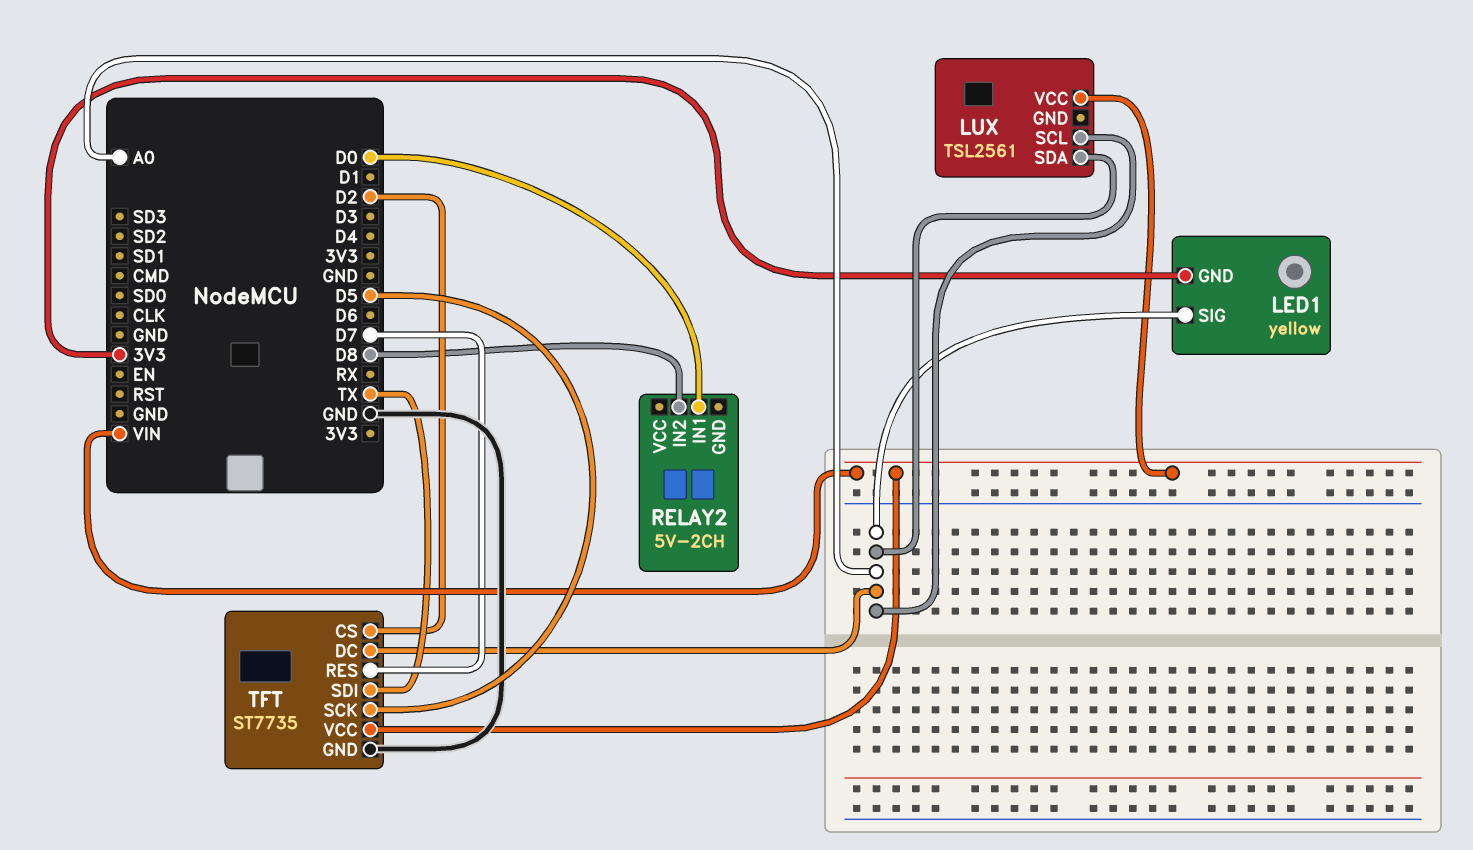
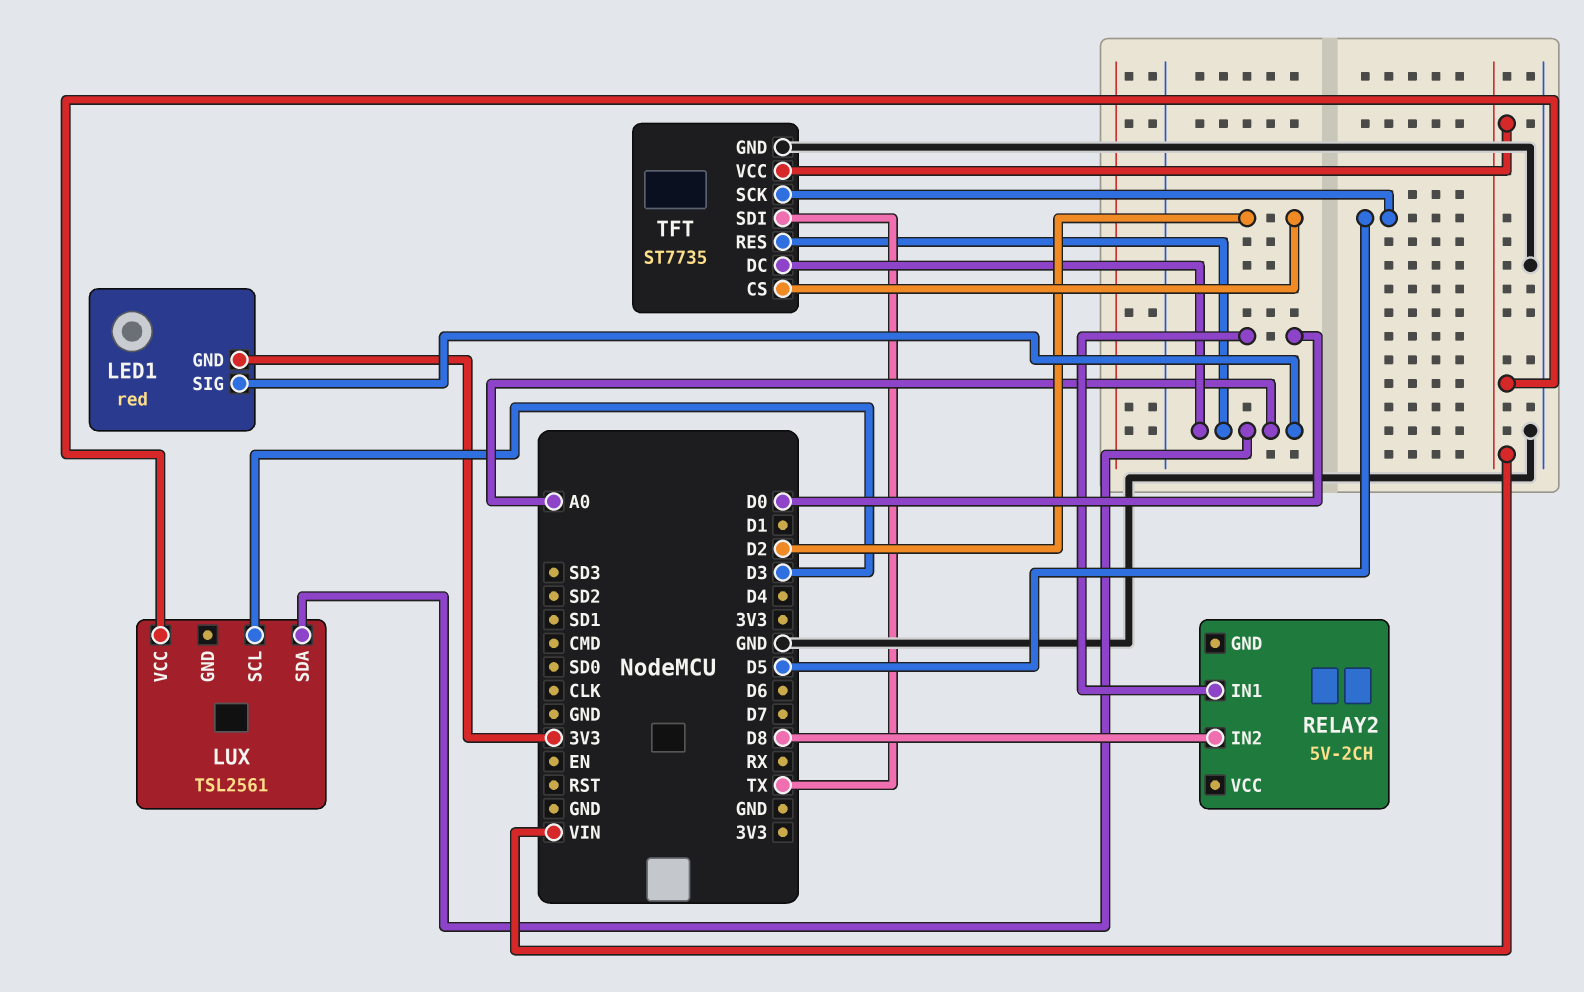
LED1: yellow -> red
LUX pin SCL: A0 -> D3
TFT pin RES: D7 -> A0

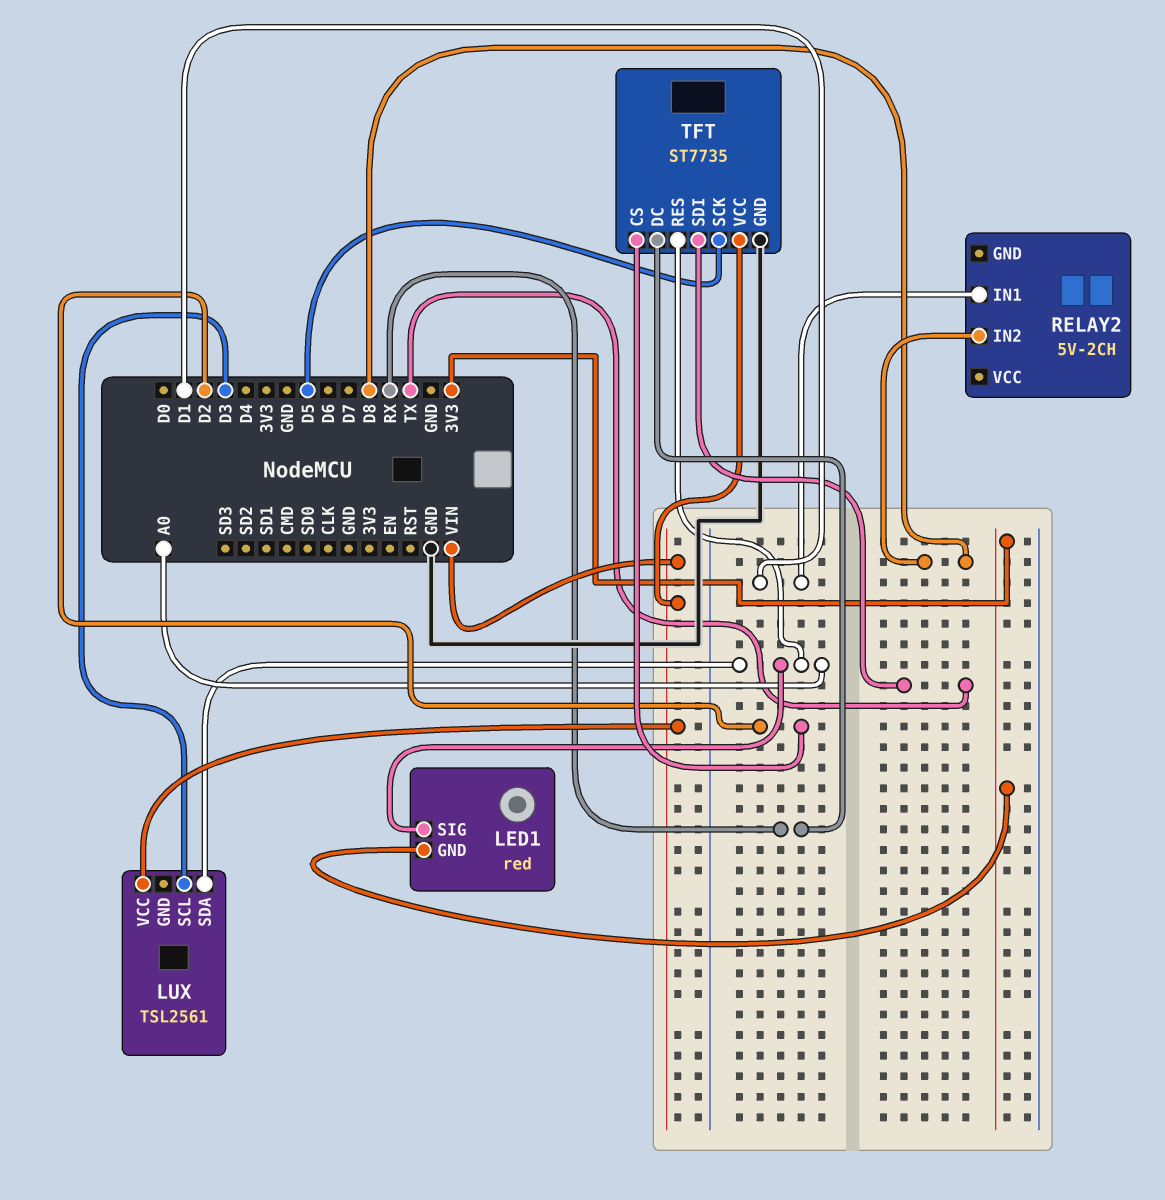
RELAY2 pin IN1: D0 -> D1
TFT pin DC: A0 -> RX

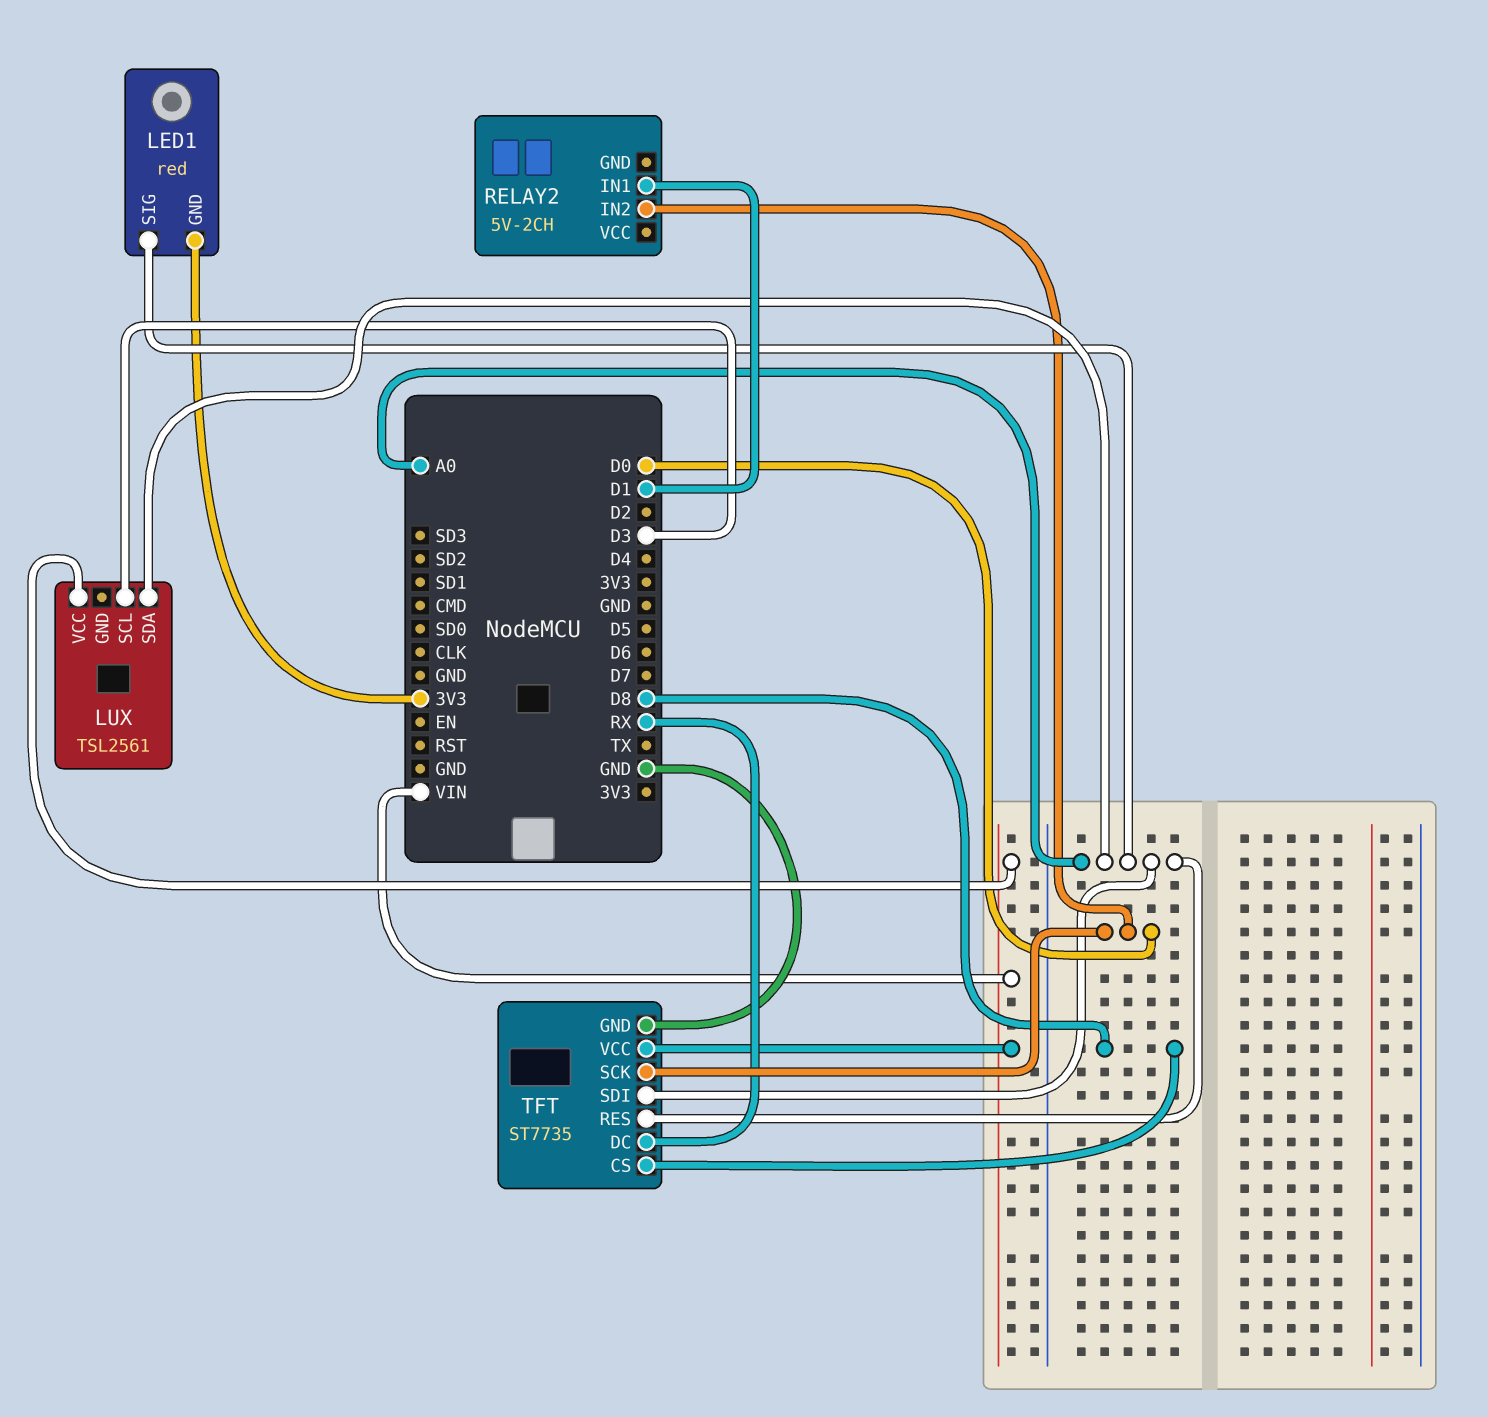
RELAY2 pin IN2: D8 -> D0
TFT pin CS: D2 -> D8
TFT pin SCK: D5 -> D0
TFT pin SDI: TX -> A0

